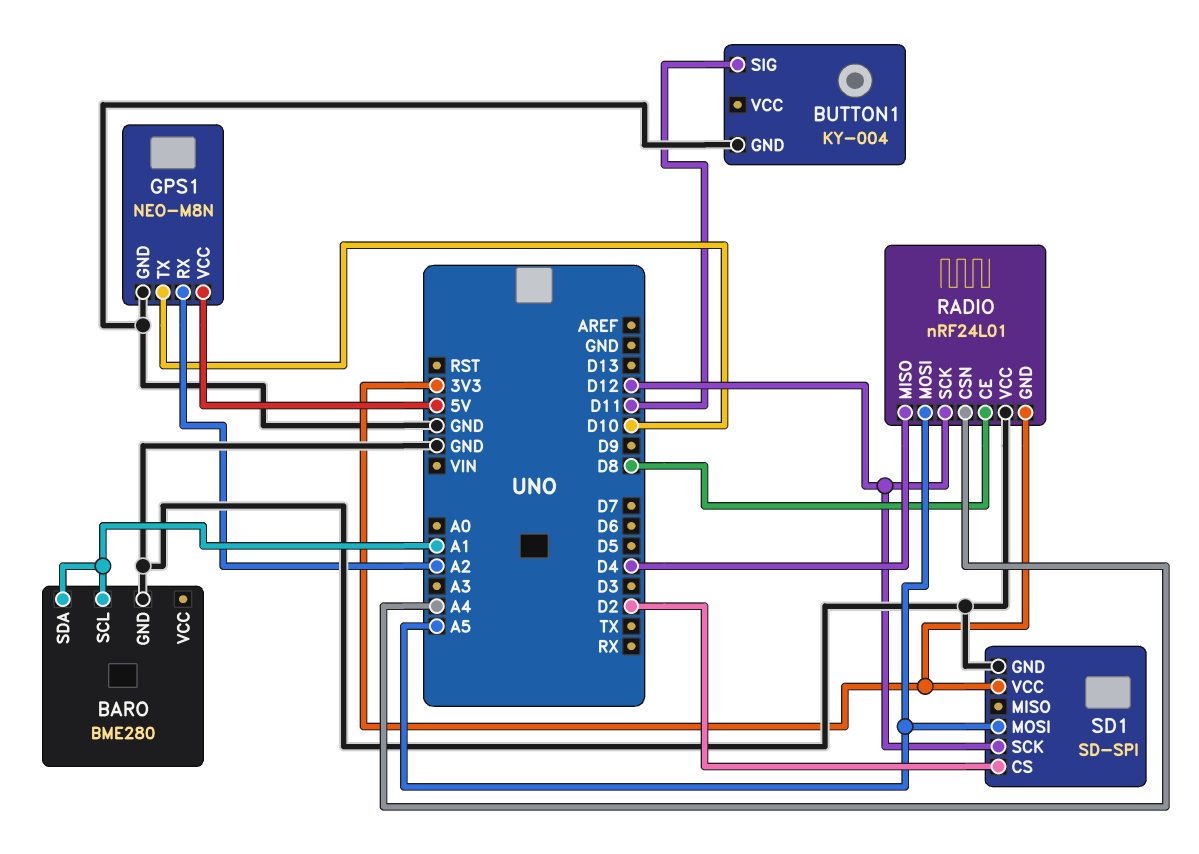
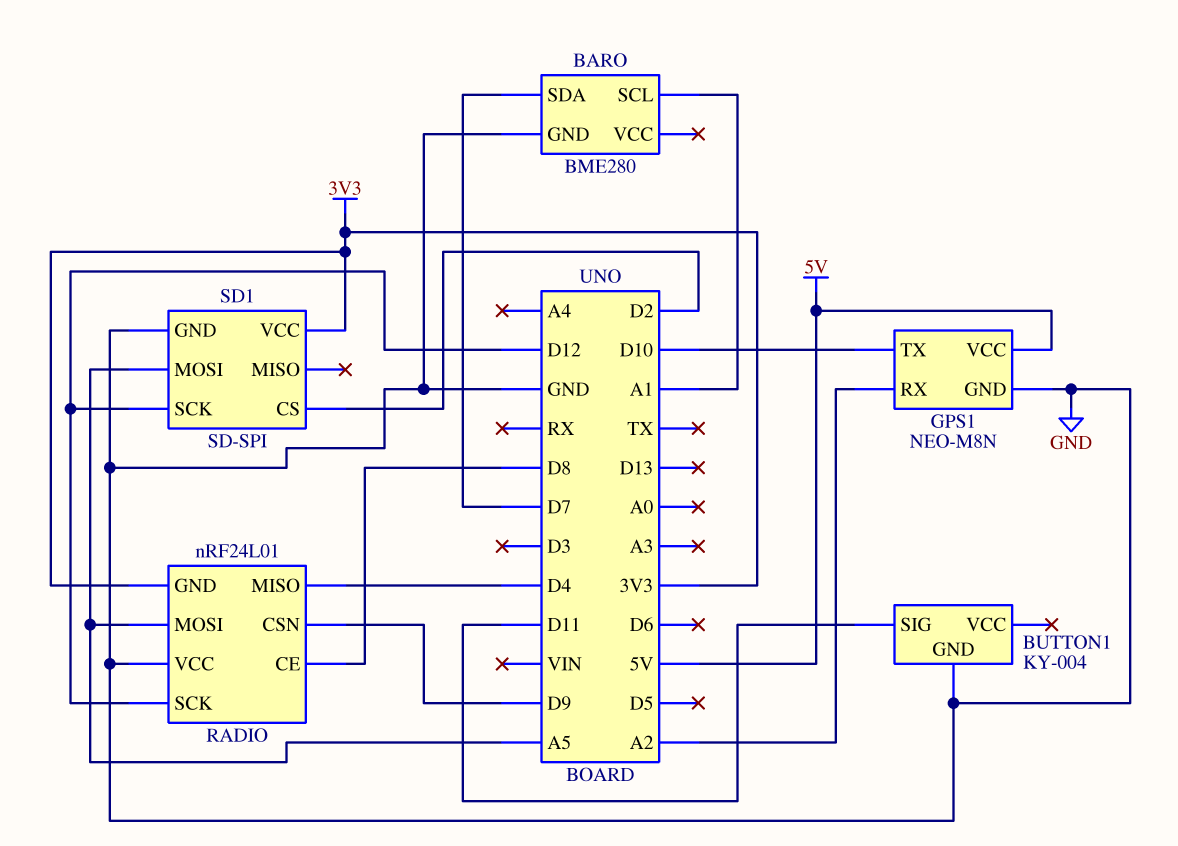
BARO pin SDA: A1 -> D7
RADIO pin CSN: A4 -> D9

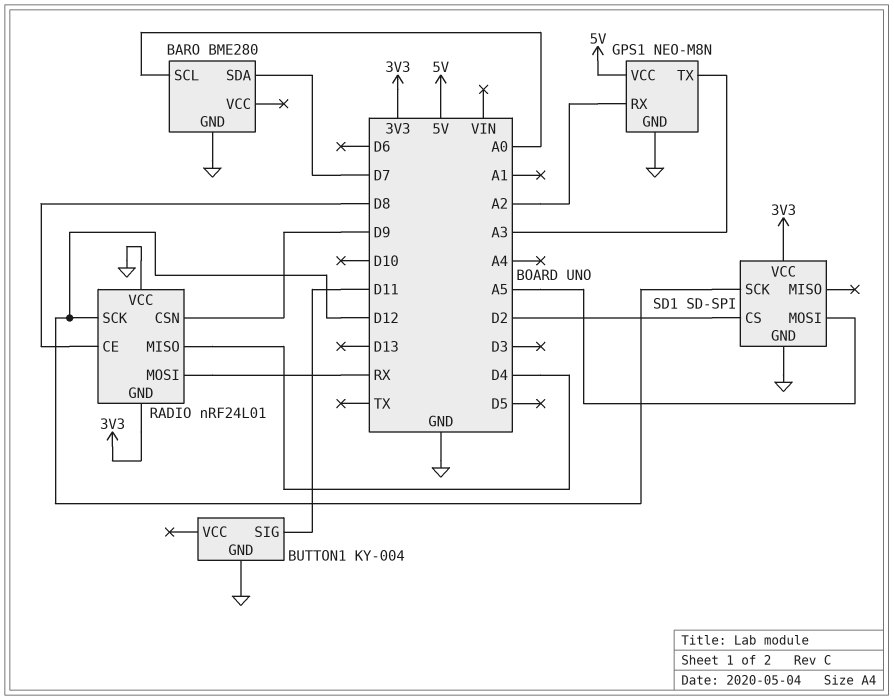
BARO pin SCL: A1 -> A0
GPS1 pin TX: D10 -> A3
RADIO pin MOSI: A5 -> RX

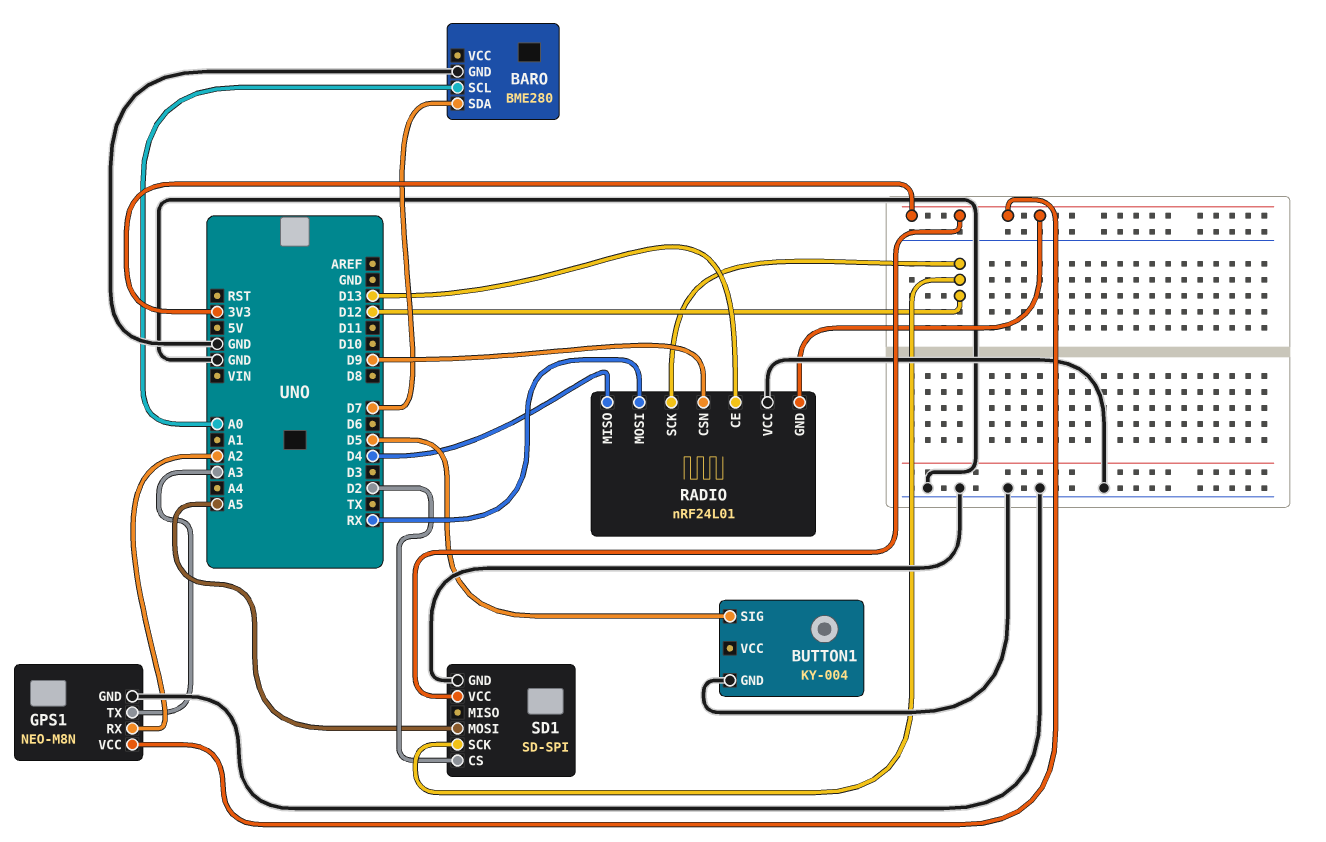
BUTTON1 pin SIG: D11 -> D5
GPS1 pin VCC: 5V -> 3V3
RADIO pin CE: D8 -> D13

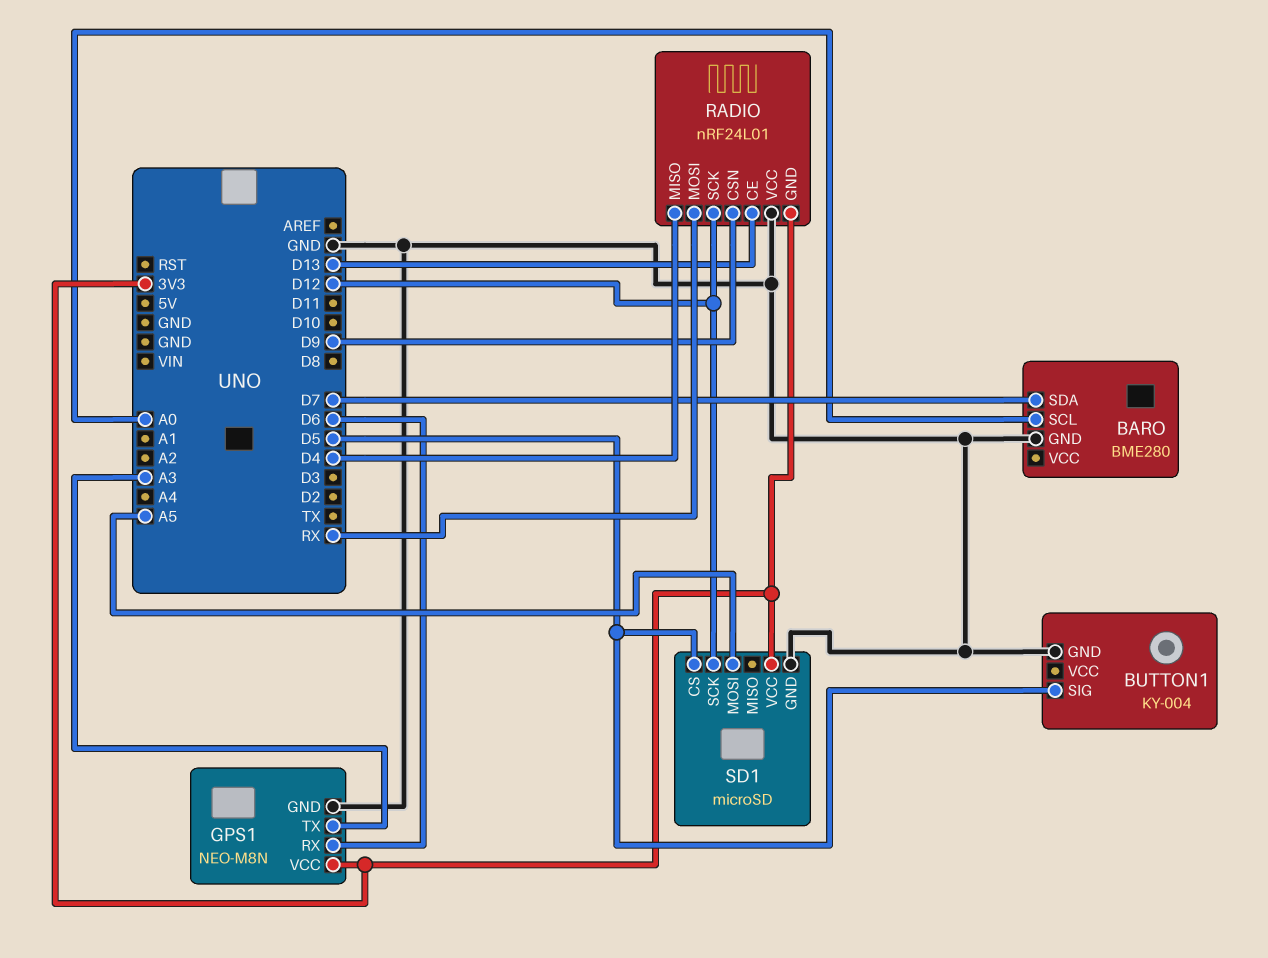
GPS1 pin RX: A2 -> D6
SD1: SD-SPI -> microSD
SD1 pin CS: D2 -> D5

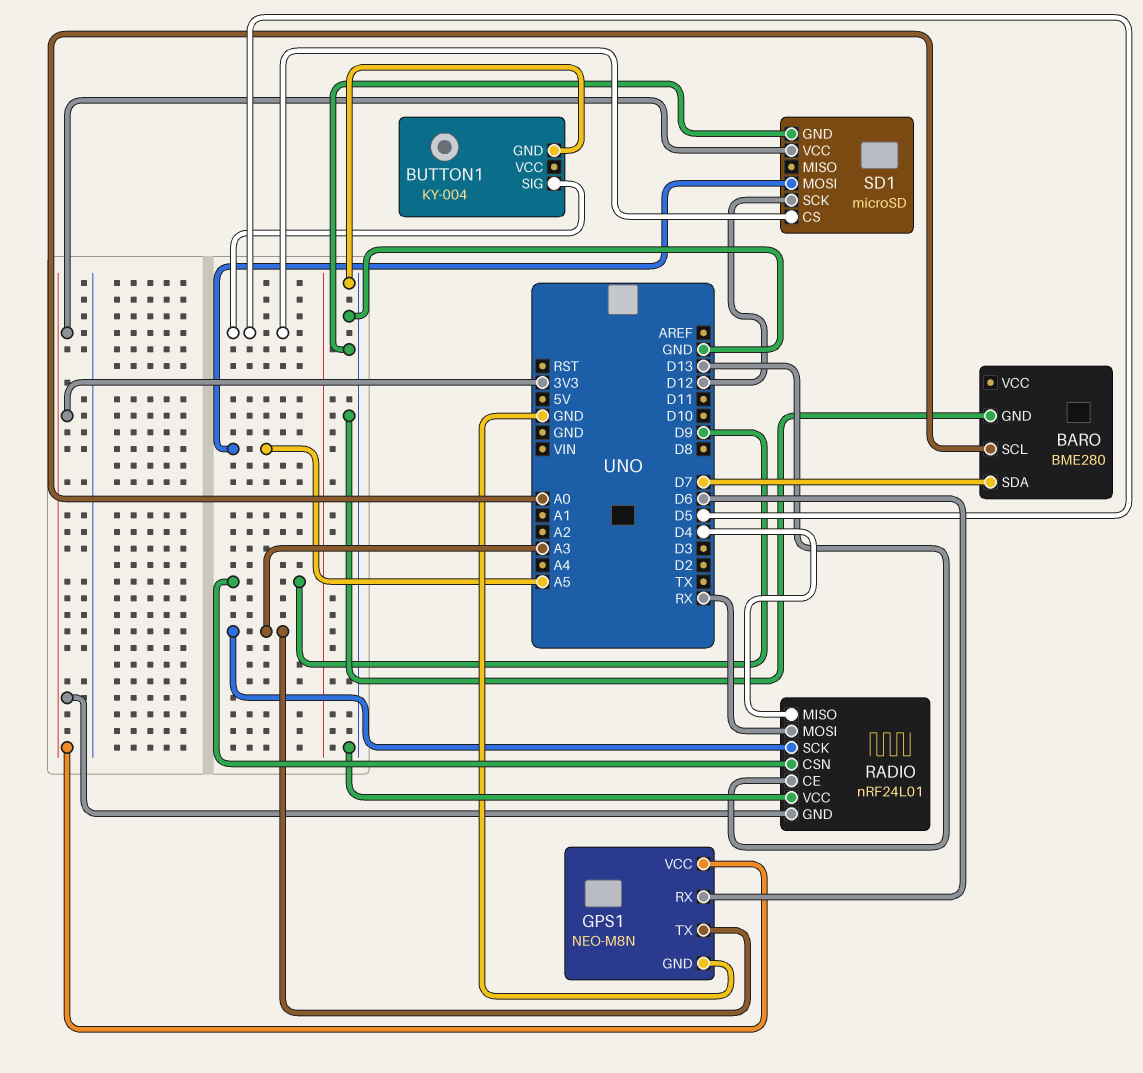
RADIO pin SCK: D12 -> A3

